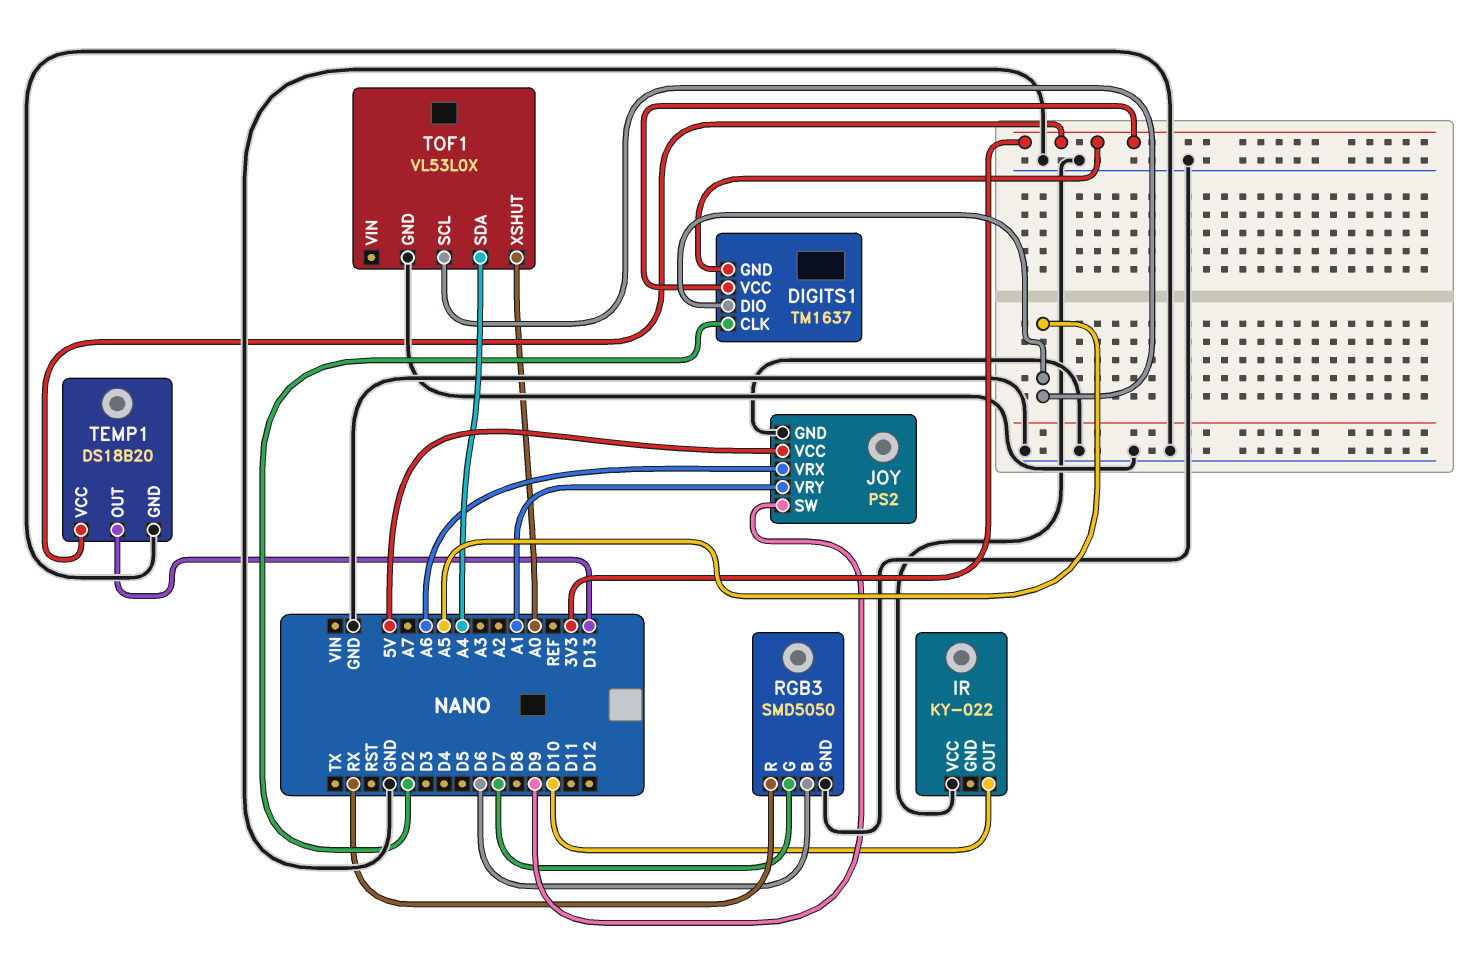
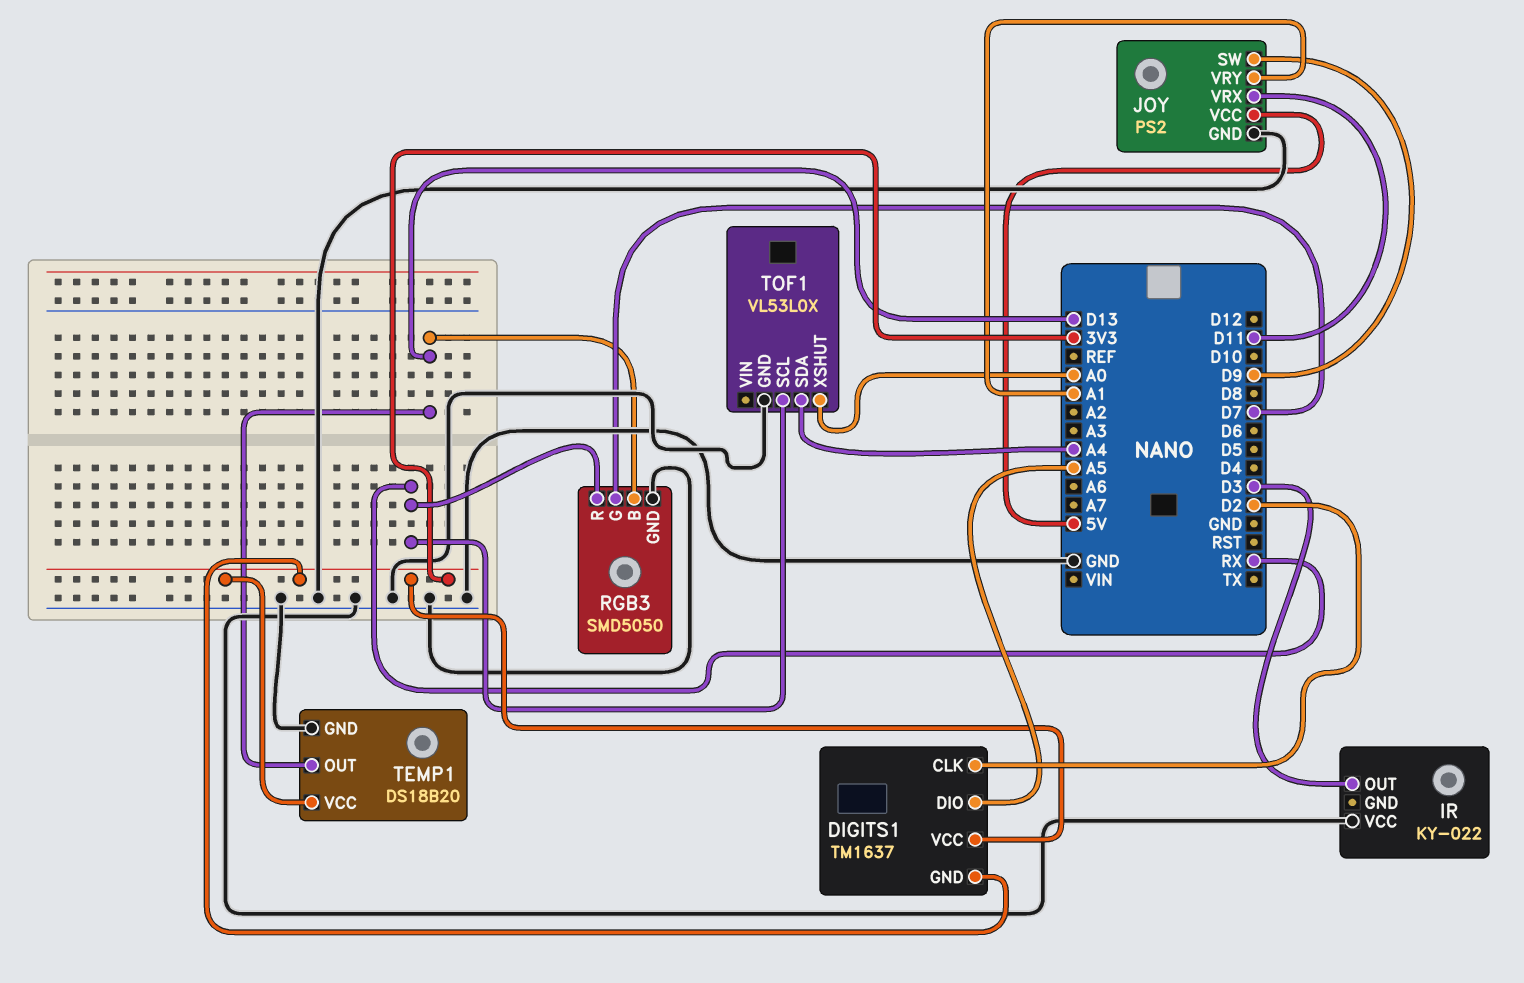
IR pin OUT: D10 -> D3
JOY pin VRX: A6 -> D11
RGB3 pin B: D6 -> D13
TOF1 pin SCL: A5 -> RX

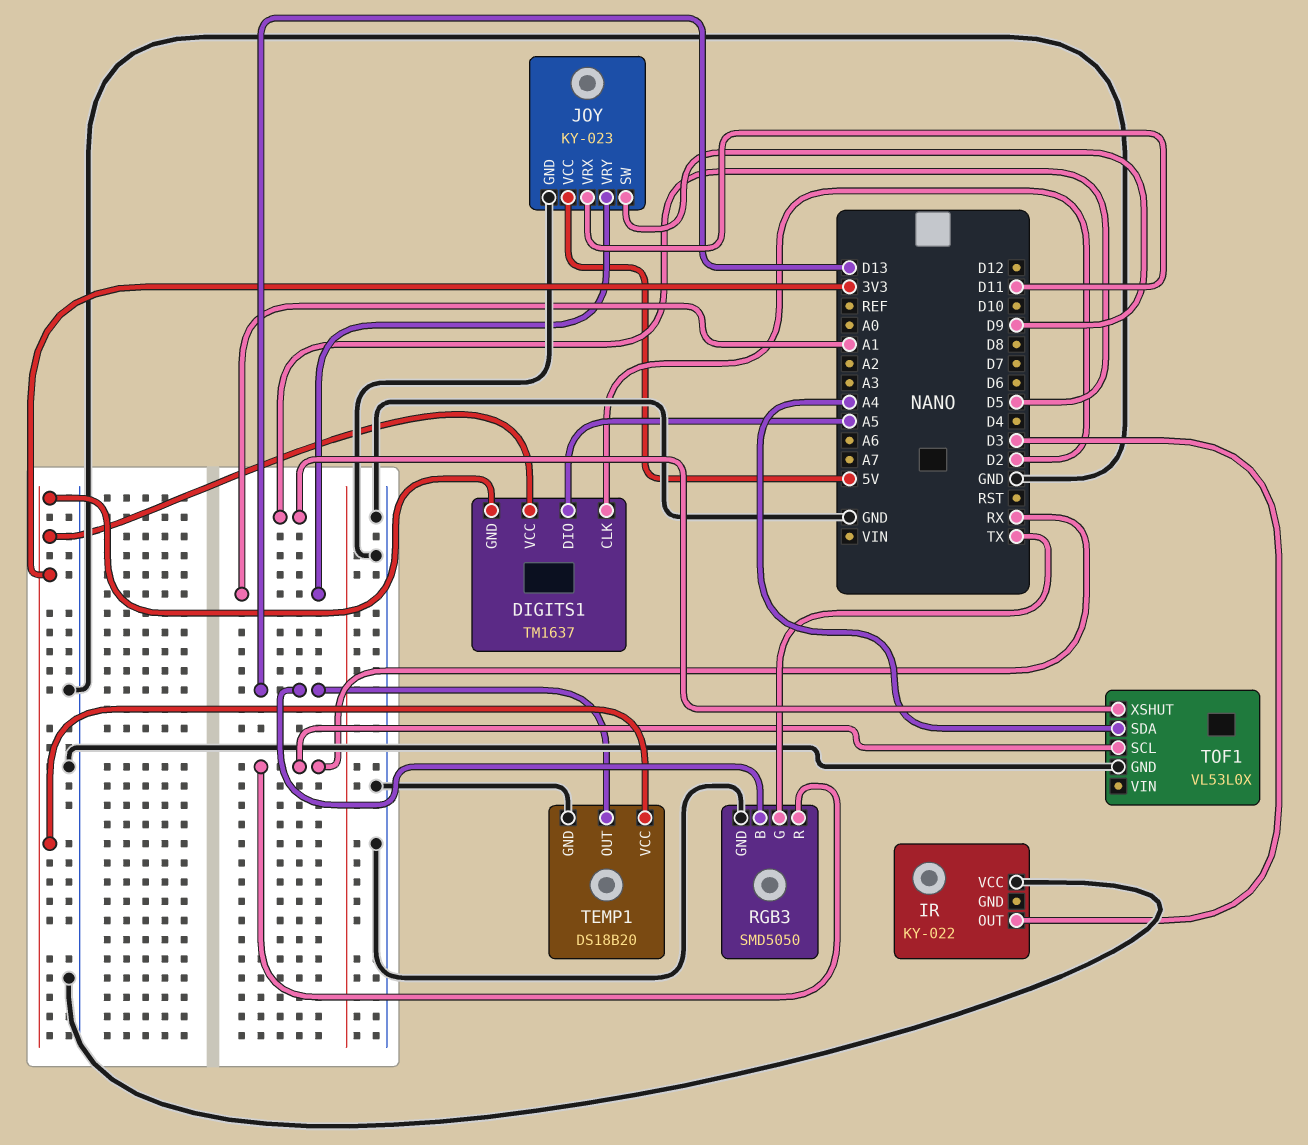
JOY: PS2 -> KY-023
RGB3 pin G: D7 -> TX
TOF1 pin XSHUT: A0 -> D5

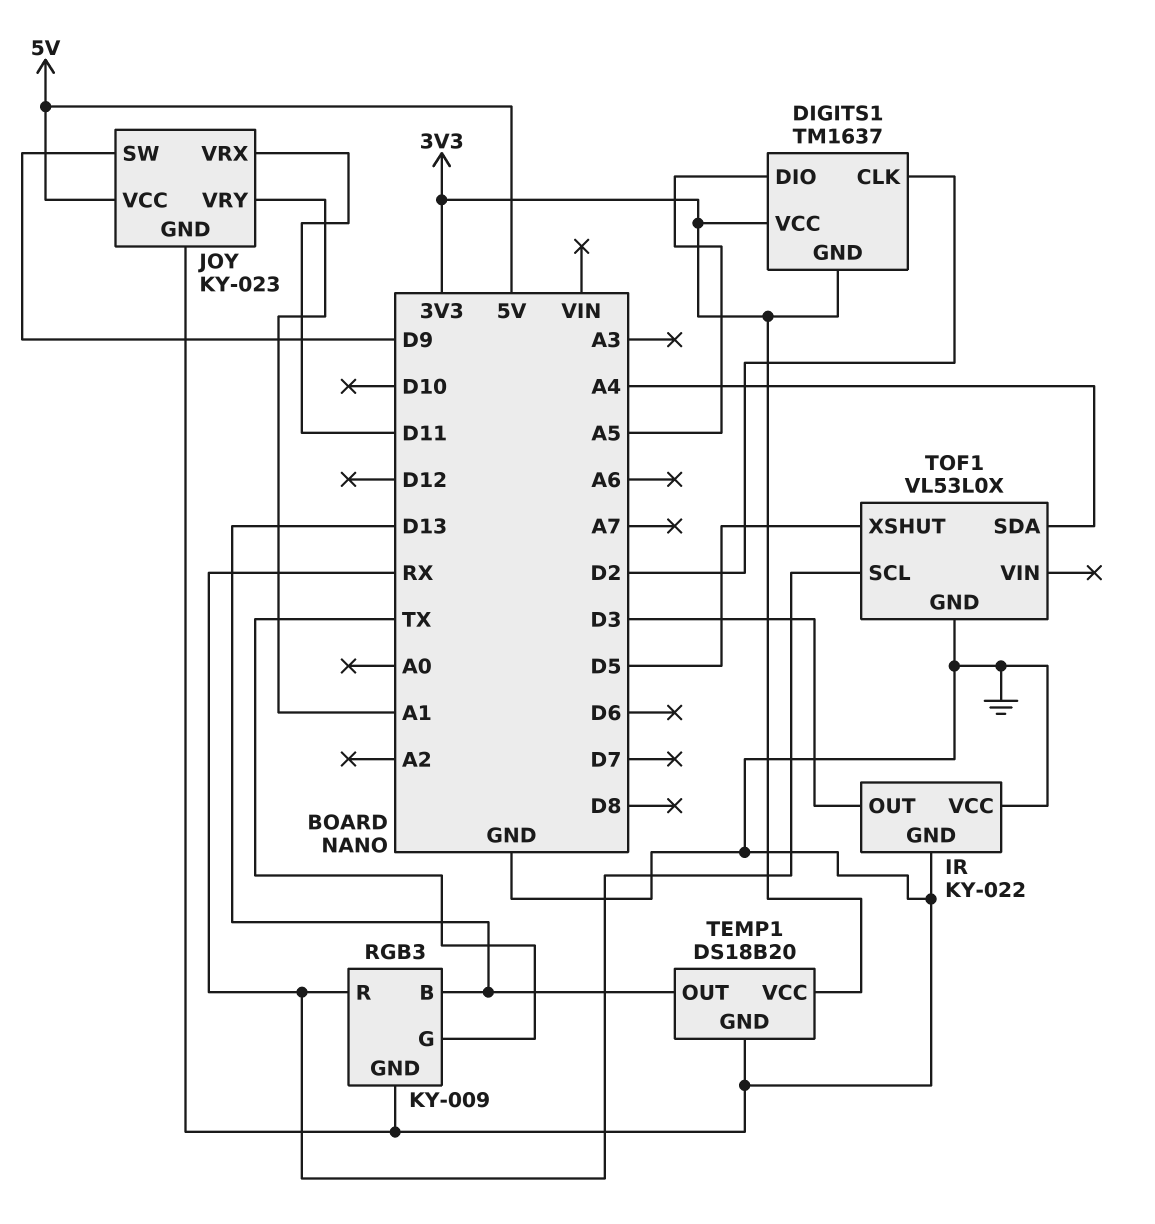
IR pin GND: none -> GND
RGB3: SMD5050 -> KY-009

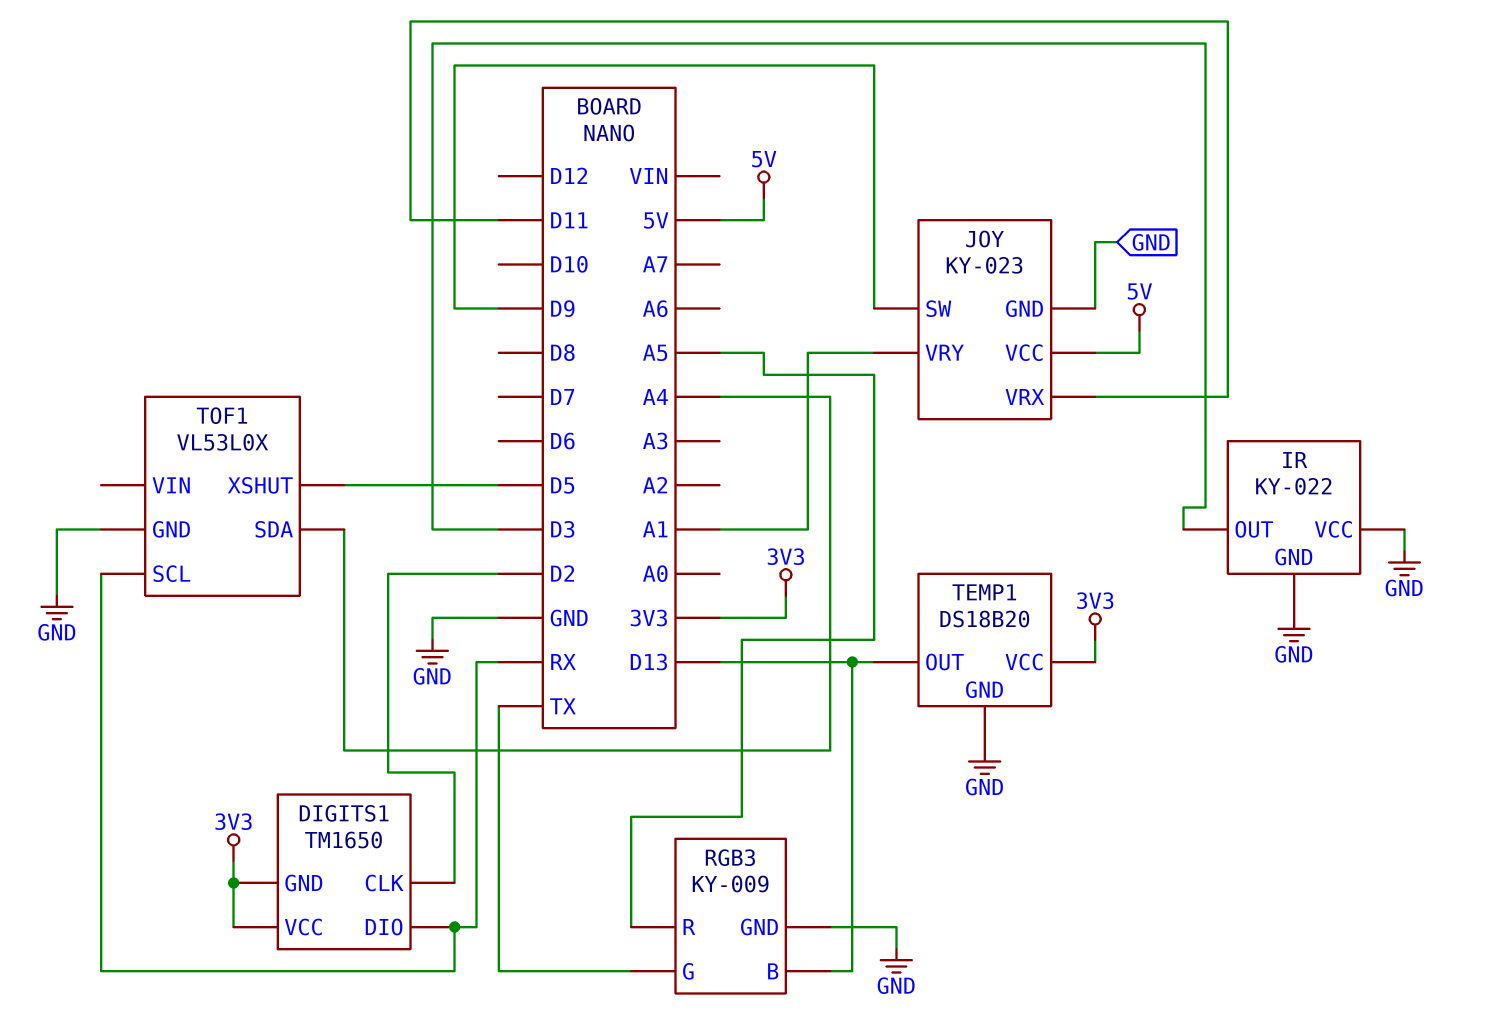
DIGITS1: TM1637 -> TM1650
DIGITS1 pin DIO: A5 -> RX
RGB3 pin R: RX -> A5

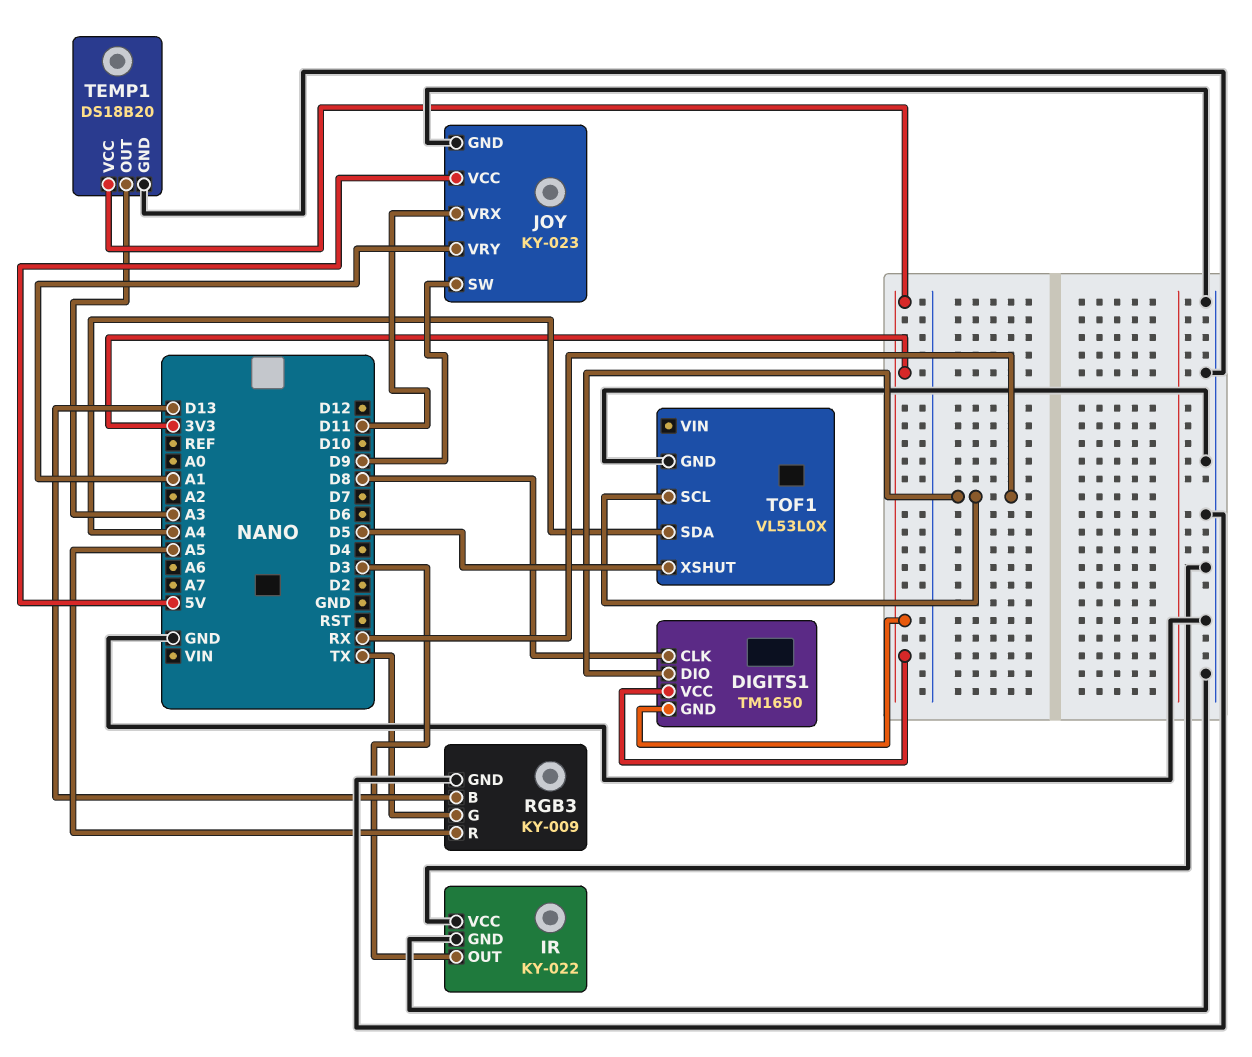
DIGITS1 pin CLK: D2 -> D8
TEMP1 pin OUT: D13 -> A3

